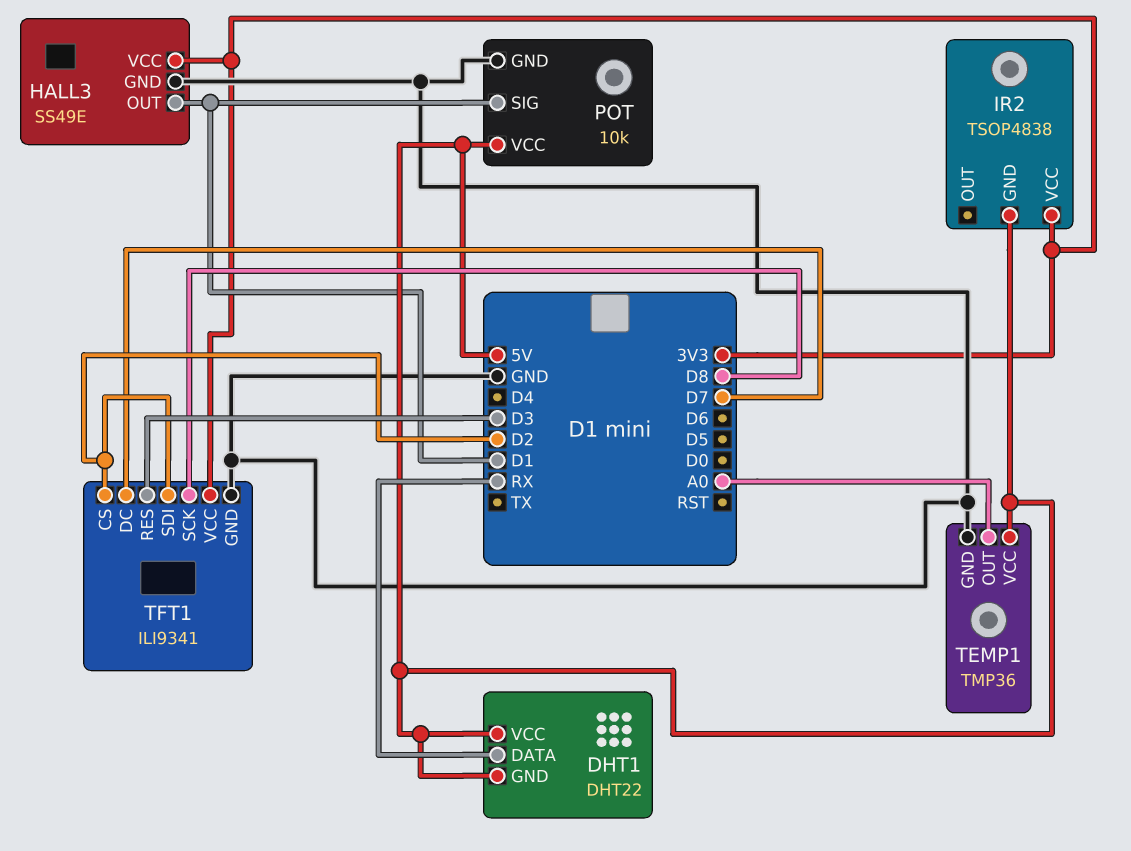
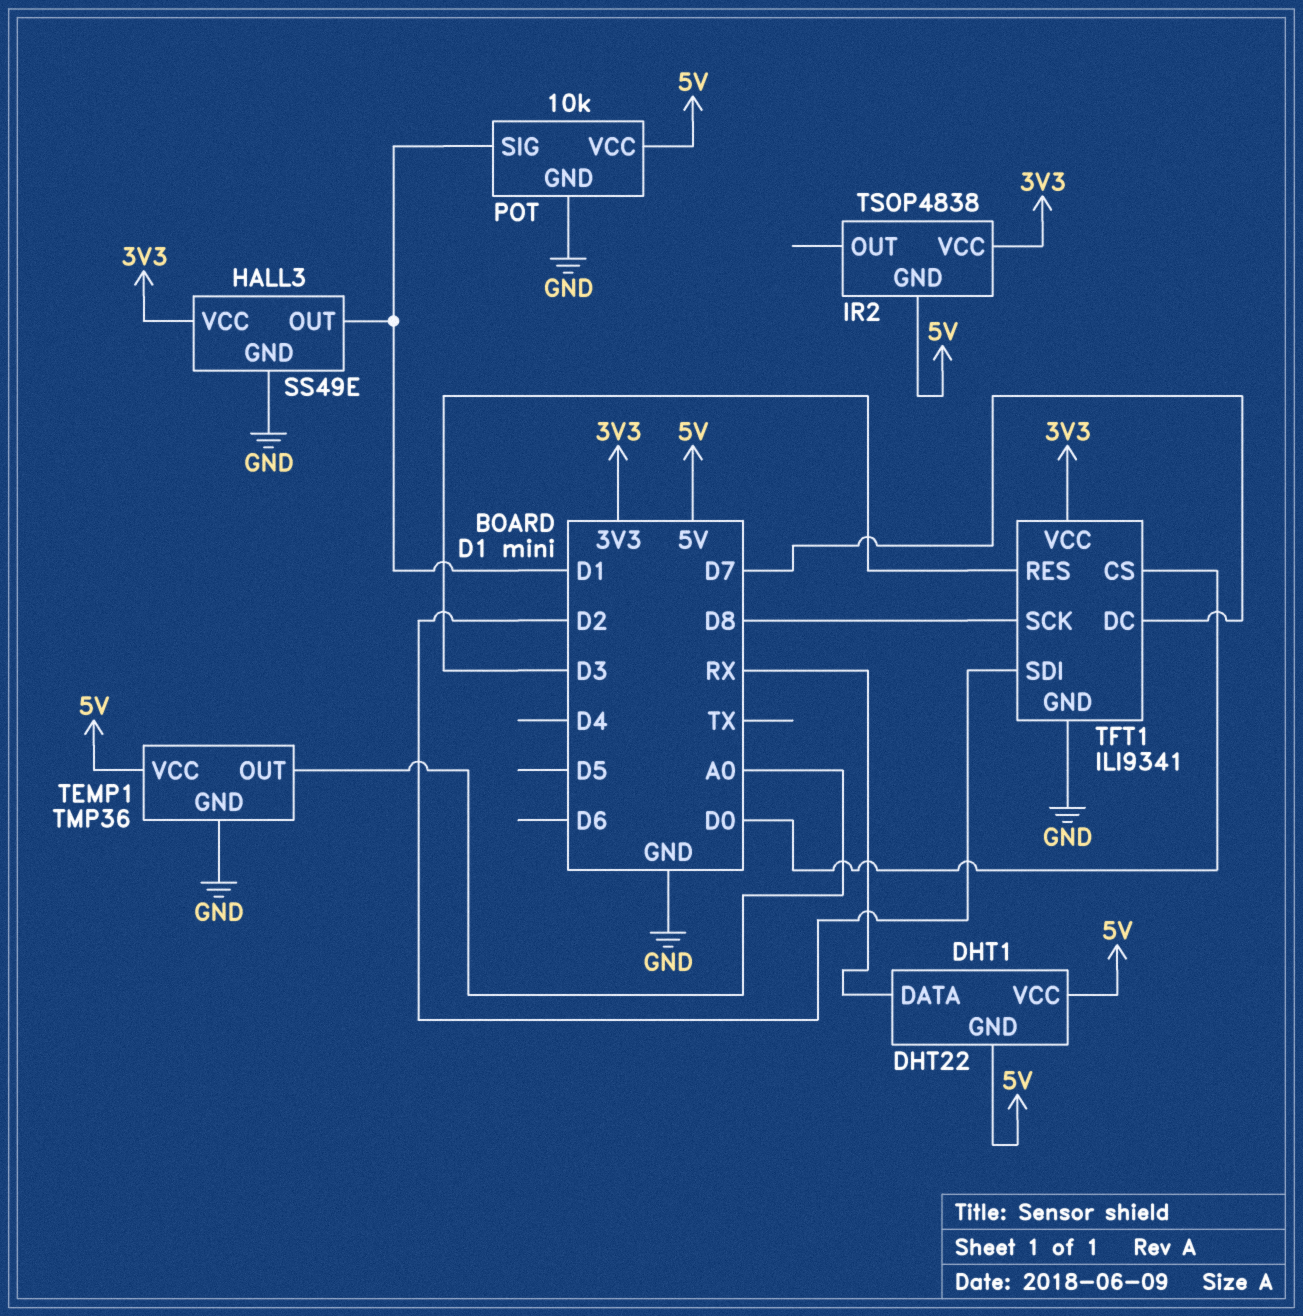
TFT1 pin CS: D2 -> D0

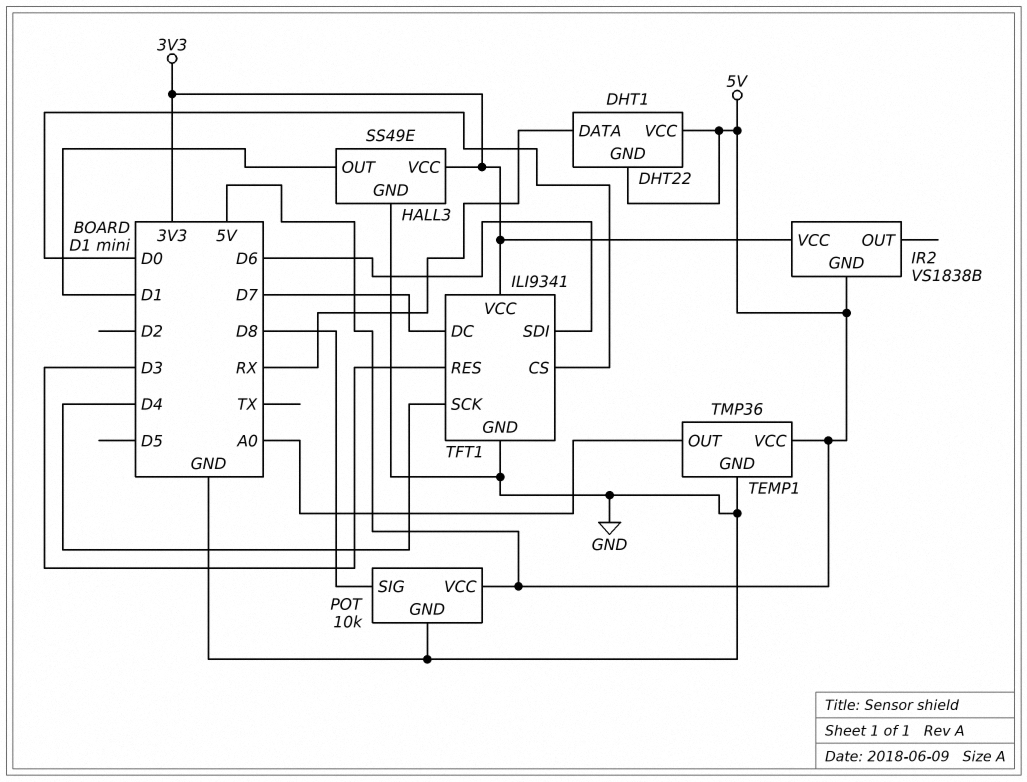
IR2: TSOP4838 -> VS1838B
POT pin SIG: D1 -> D8
TFT1 pin SCK: D8 -> D4
TFT1 pin SDI: D2 -> D6

